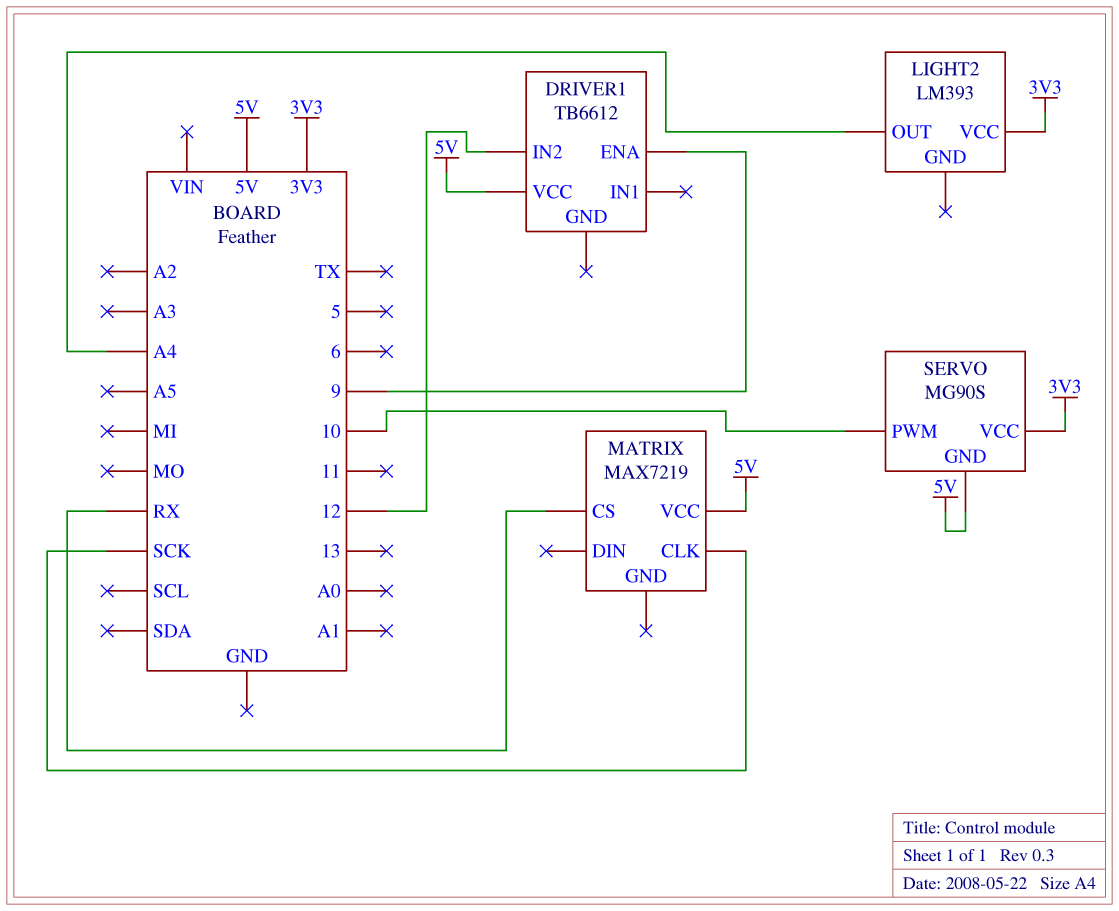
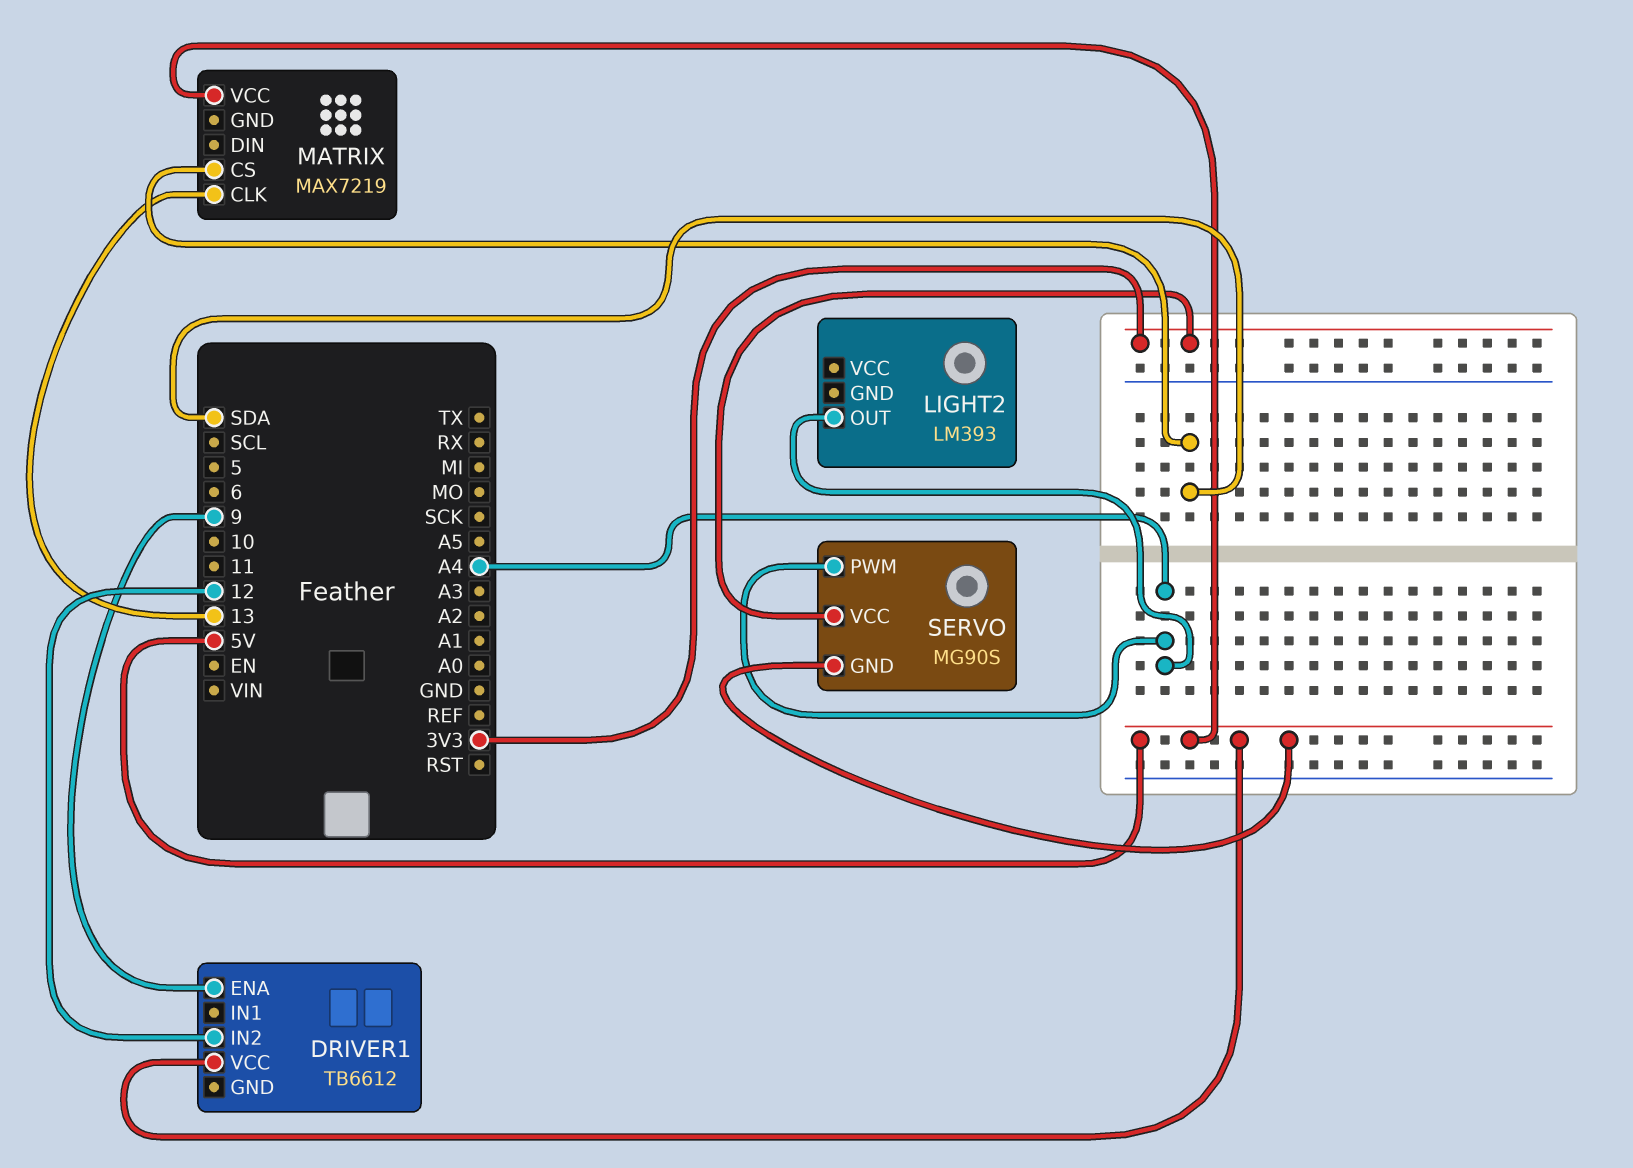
LIGHT2 pin VCC: 3V3 -> none
MATRIX pin CLK: SCK -> 13
MATRIX pin CS: RX -> SDA
SERVO pin PWM: 10 -> A4

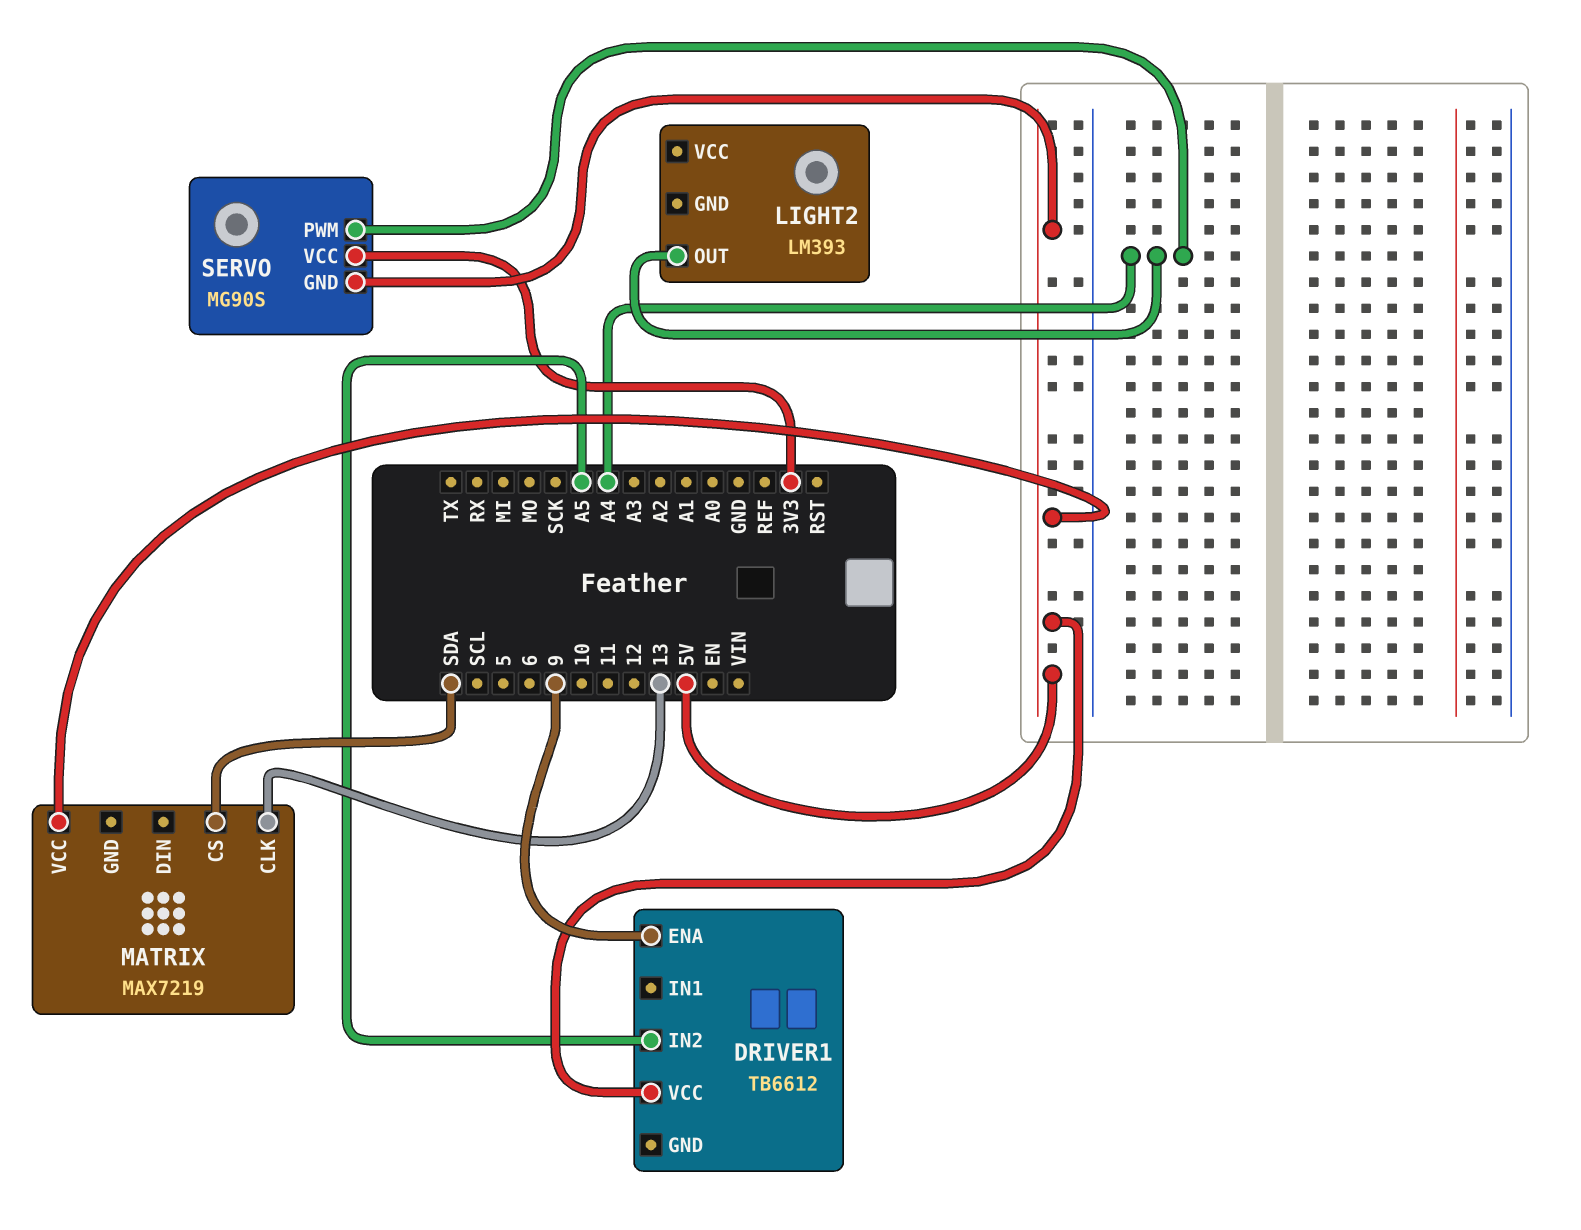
DRIVER1 pin IN2: 12 -> A5

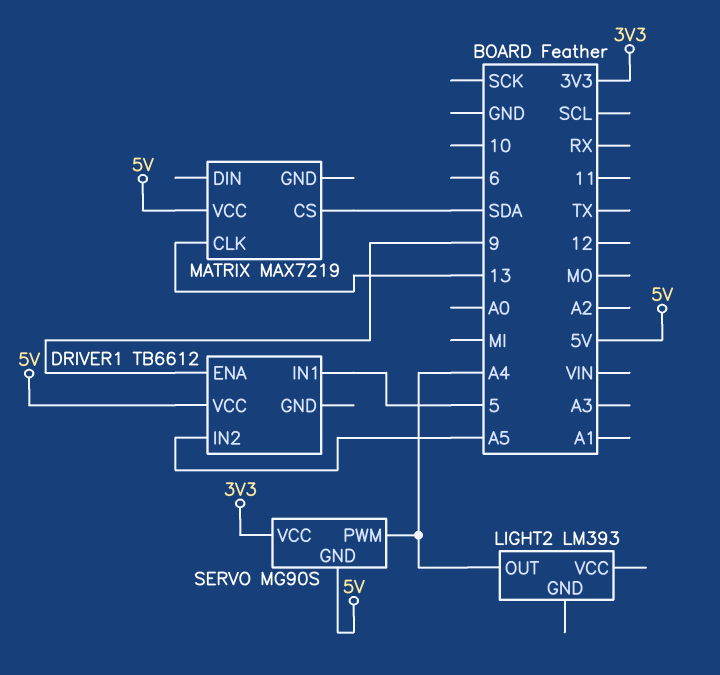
DRIVER1 pin IN1: none -> 5

